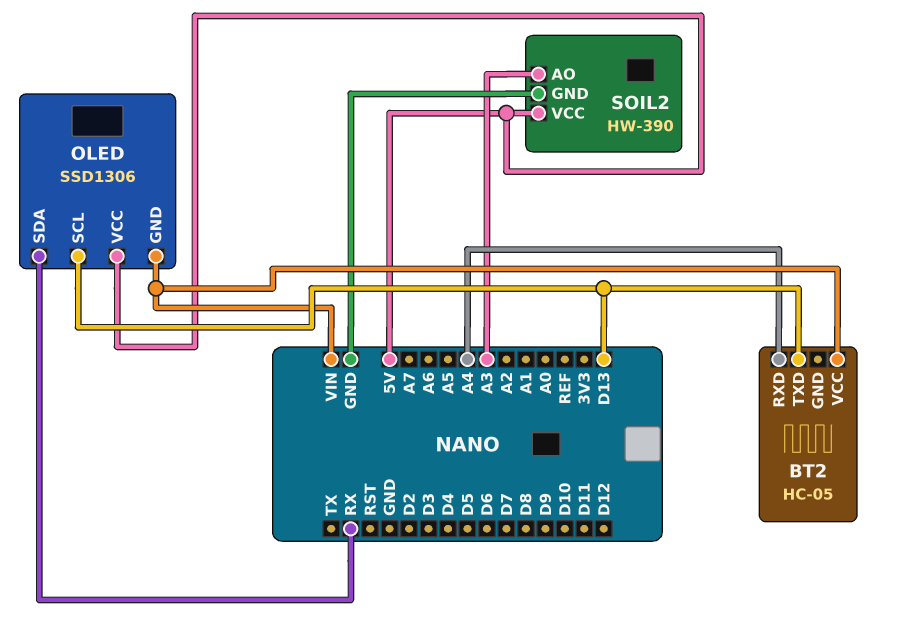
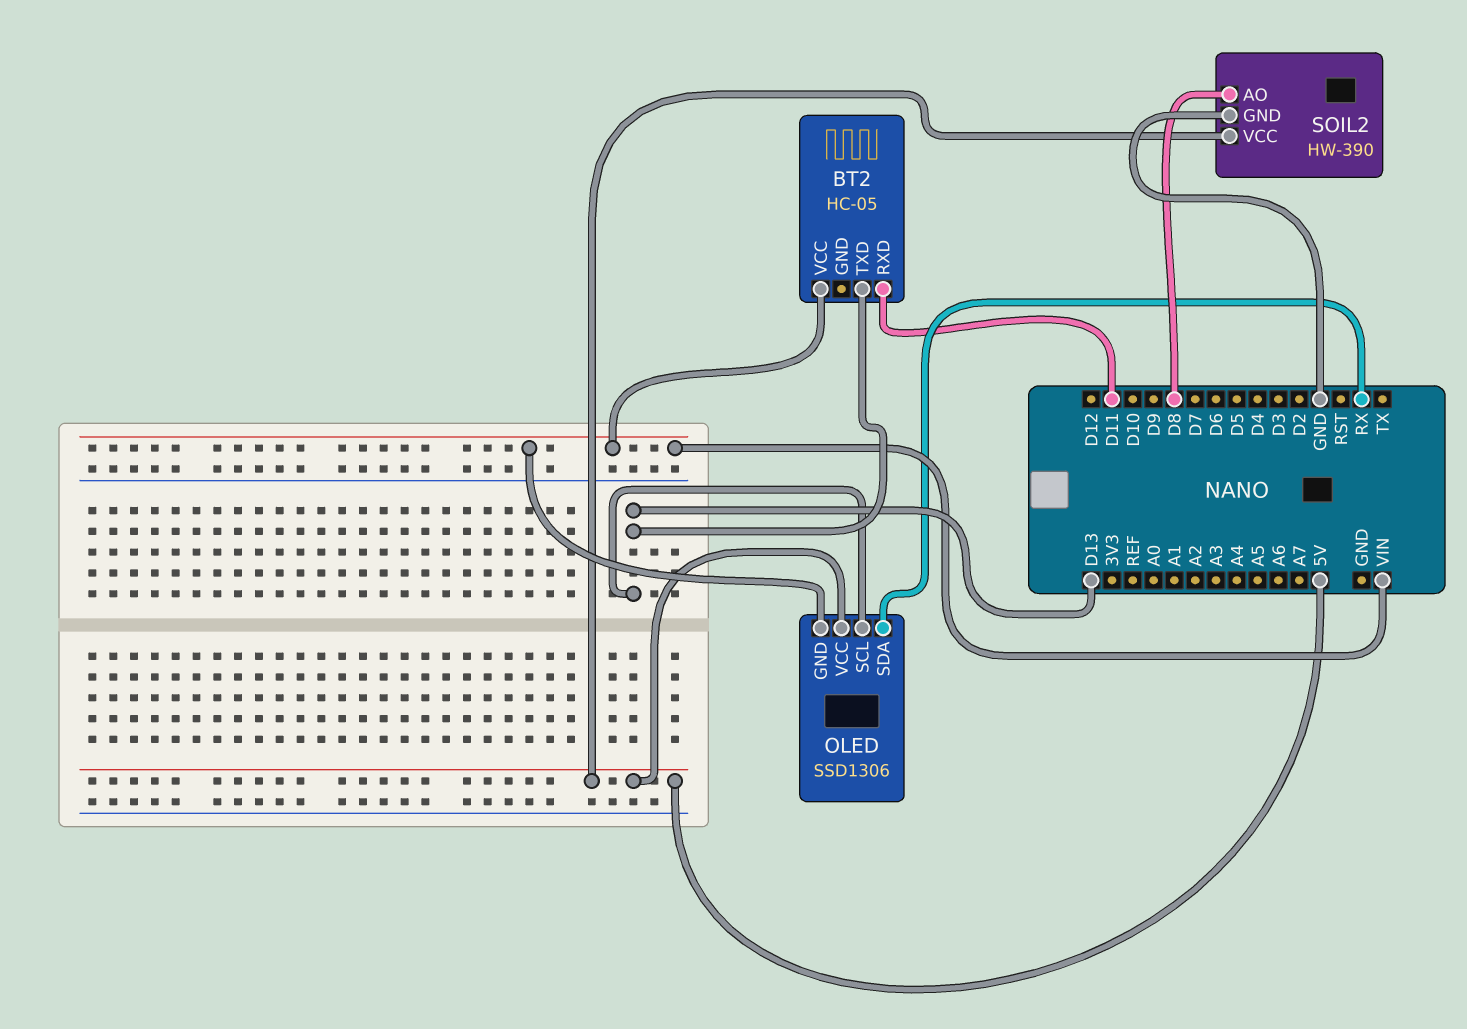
BT2 pin RXD: A4 -> D11
SOIL2 pin AO: A3 -> D8

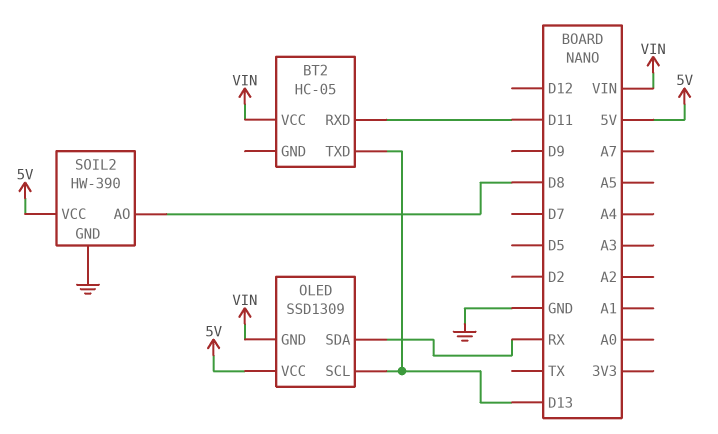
OLED: SSD1306 -> SSD1309

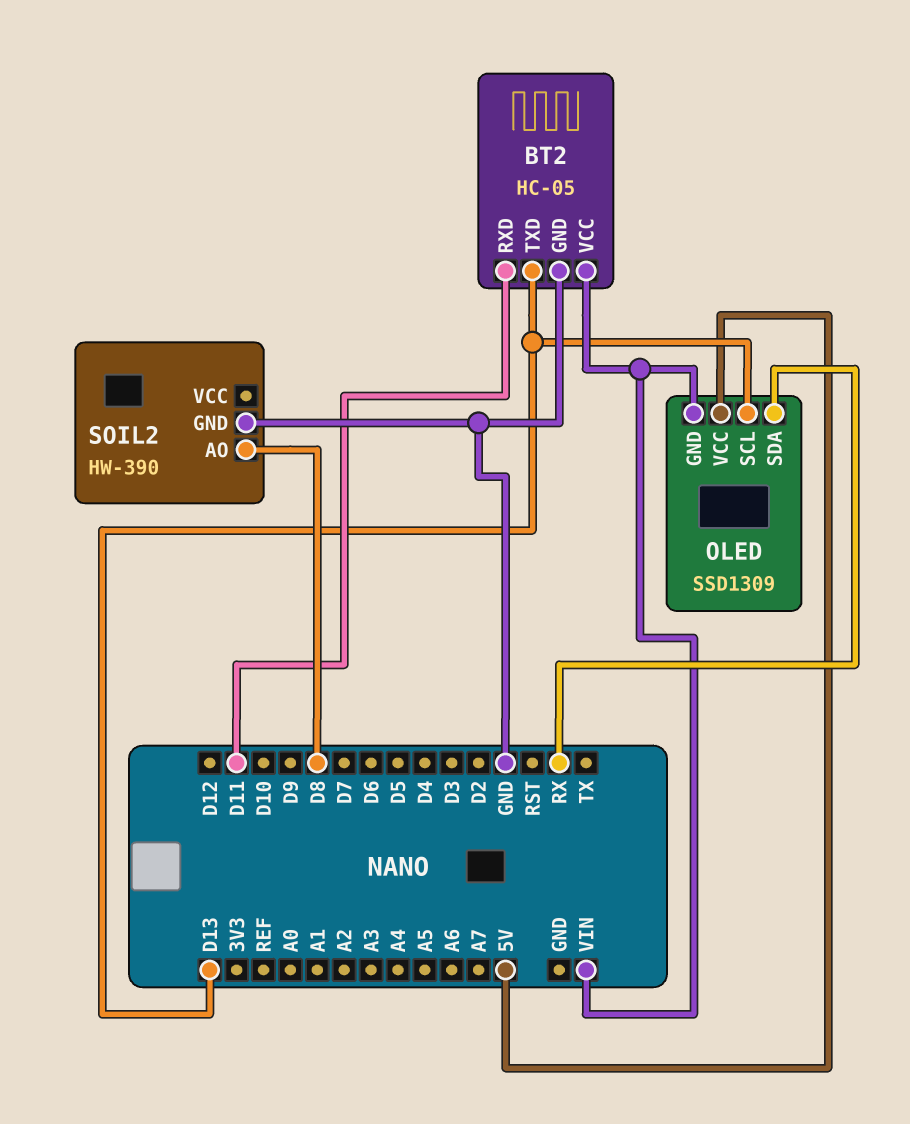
BT2 pin GND: none -> GND
SOIL2 pin VCC: 5V -> none

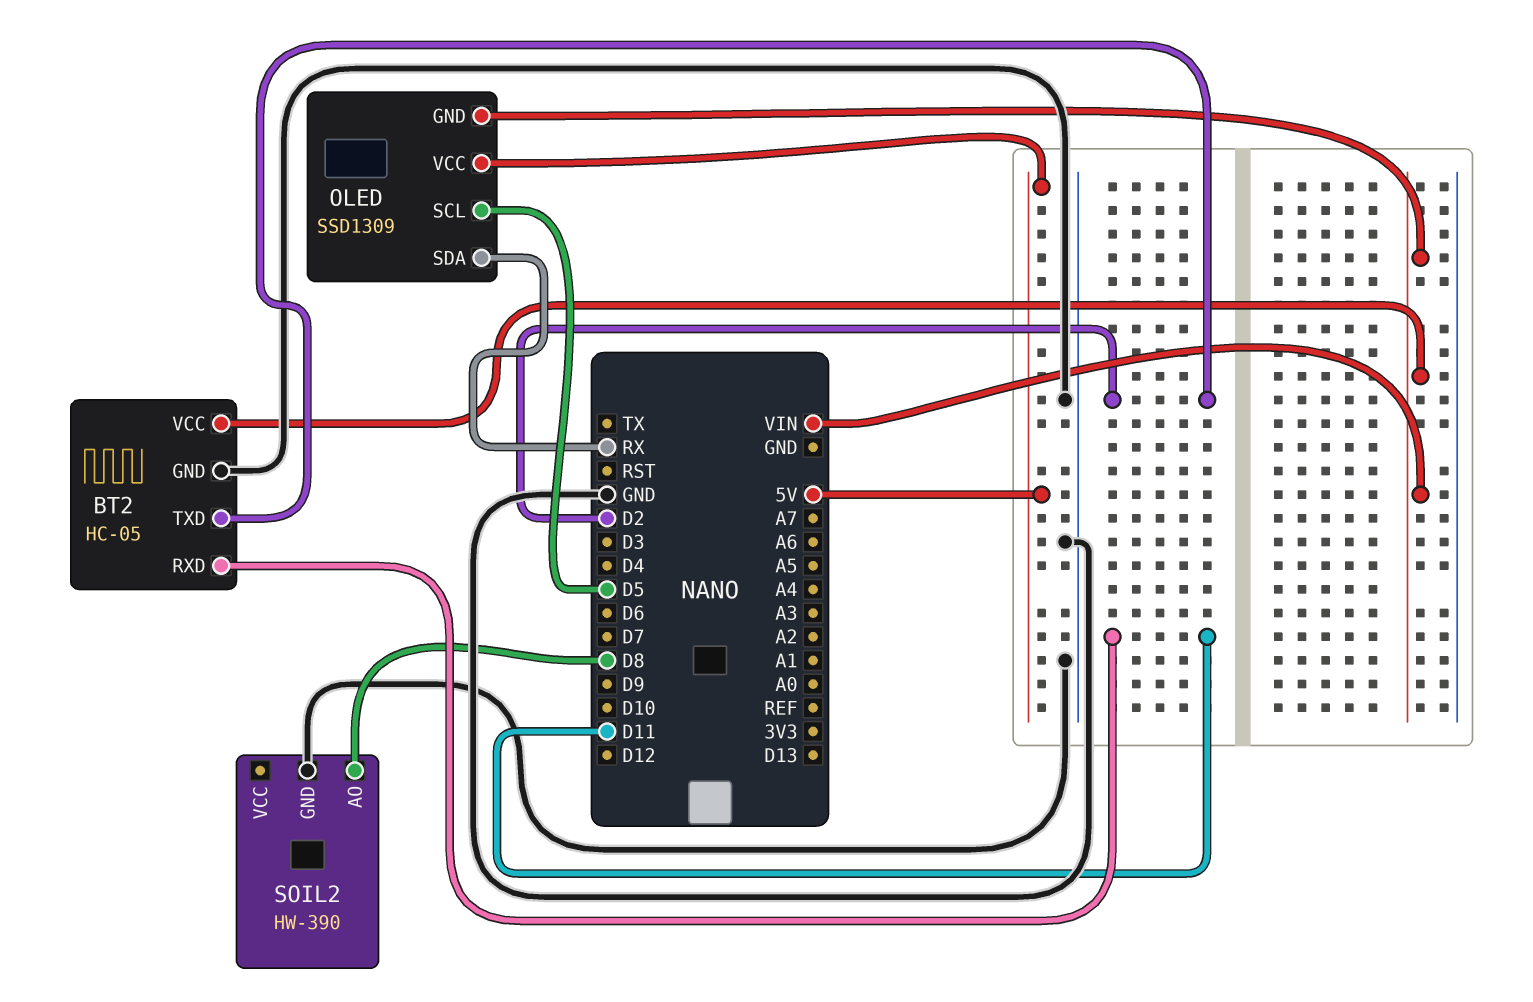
BT2 pin TXD: D13 -> D2
OLED pin SCL: D13 -> D5

